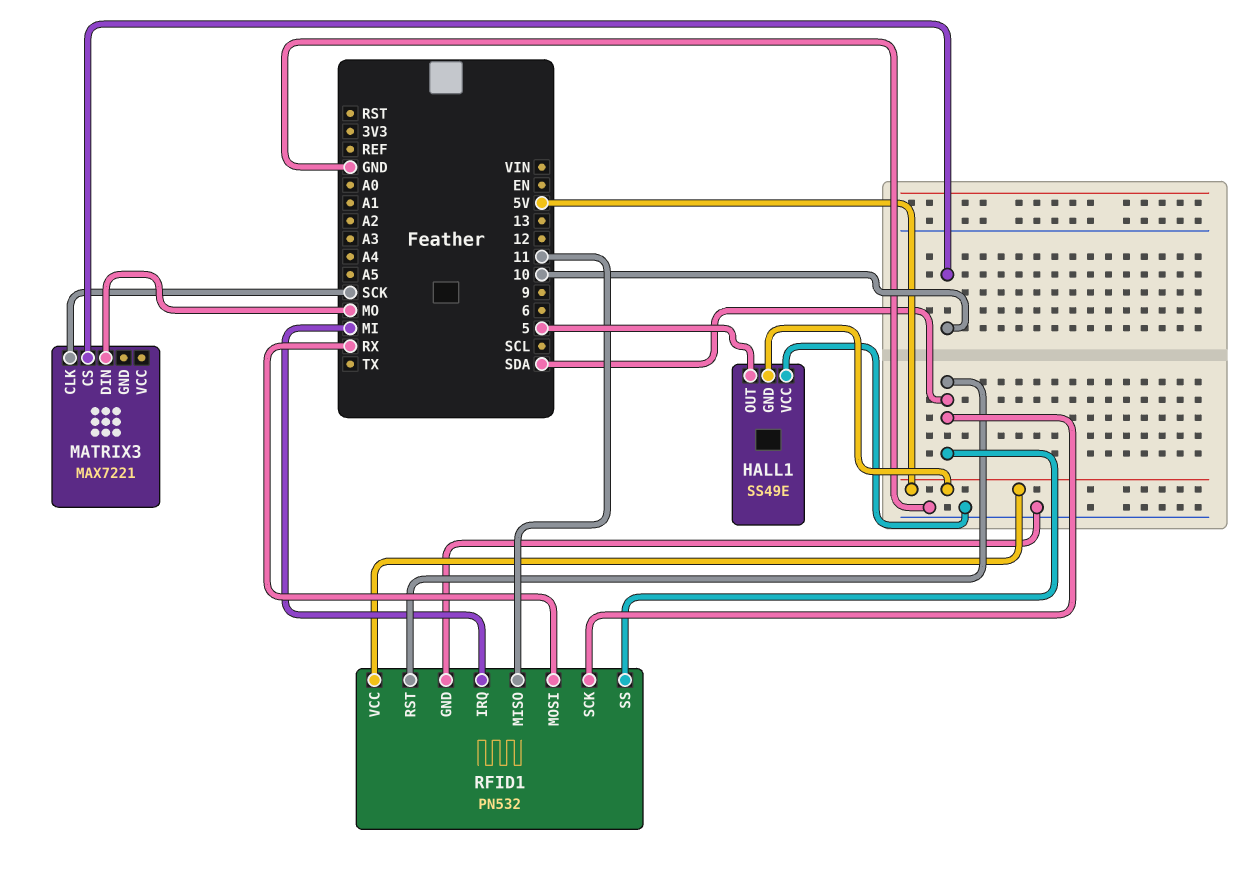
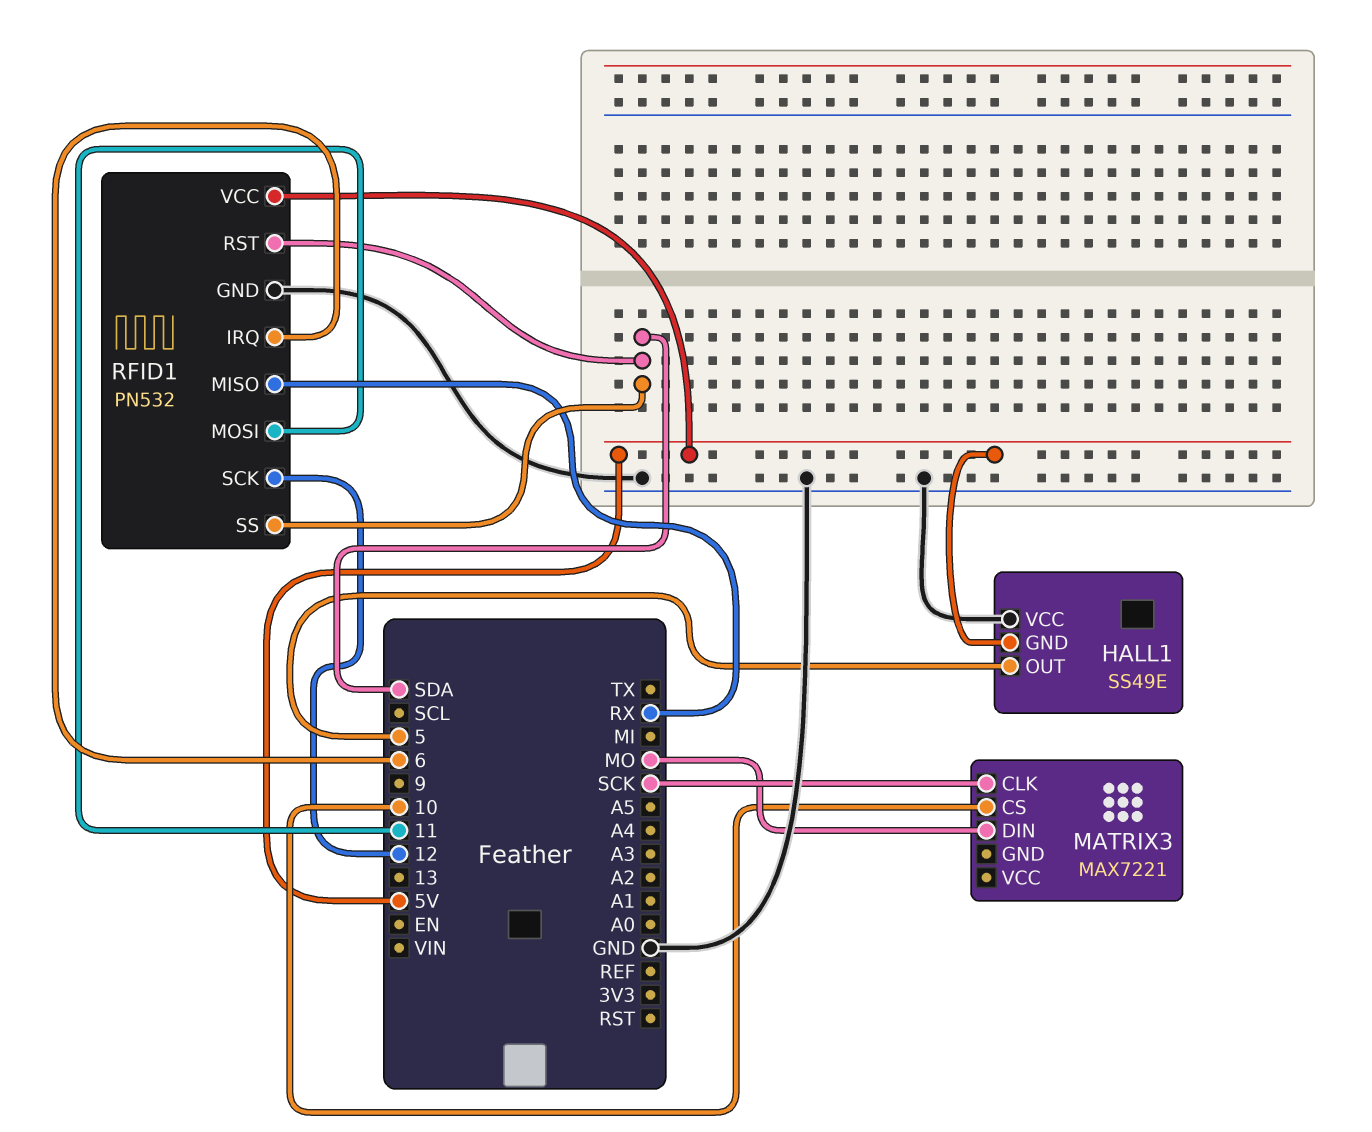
RFID1 pin IRQ: MI -> 6
RFID1 pin MISO: 11 -> RX
RFID1 pin MOSI: RX -> 11
RFID1 pin SCK: SDA -> 12

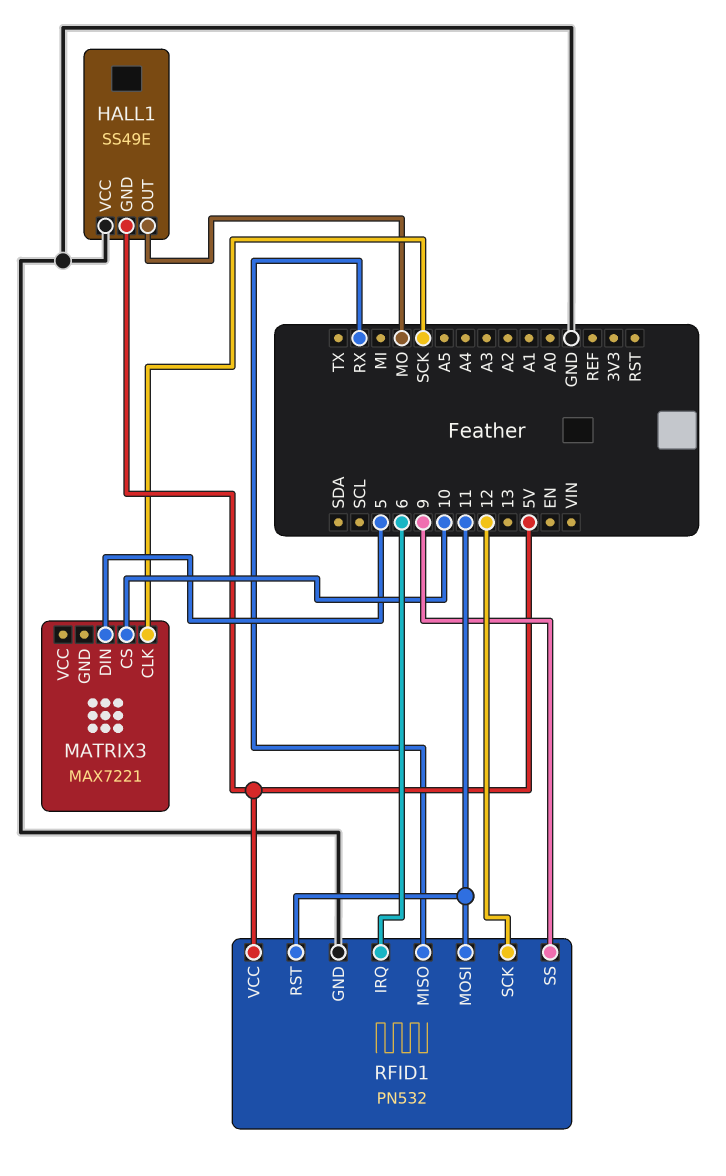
HALL1 pin OUT: 5 -> MO
MATRIX3 pin DIN: MO -> 5
RFID1 pin RST: SDA -> 11
RFID1 pin SS: SDA -> 9

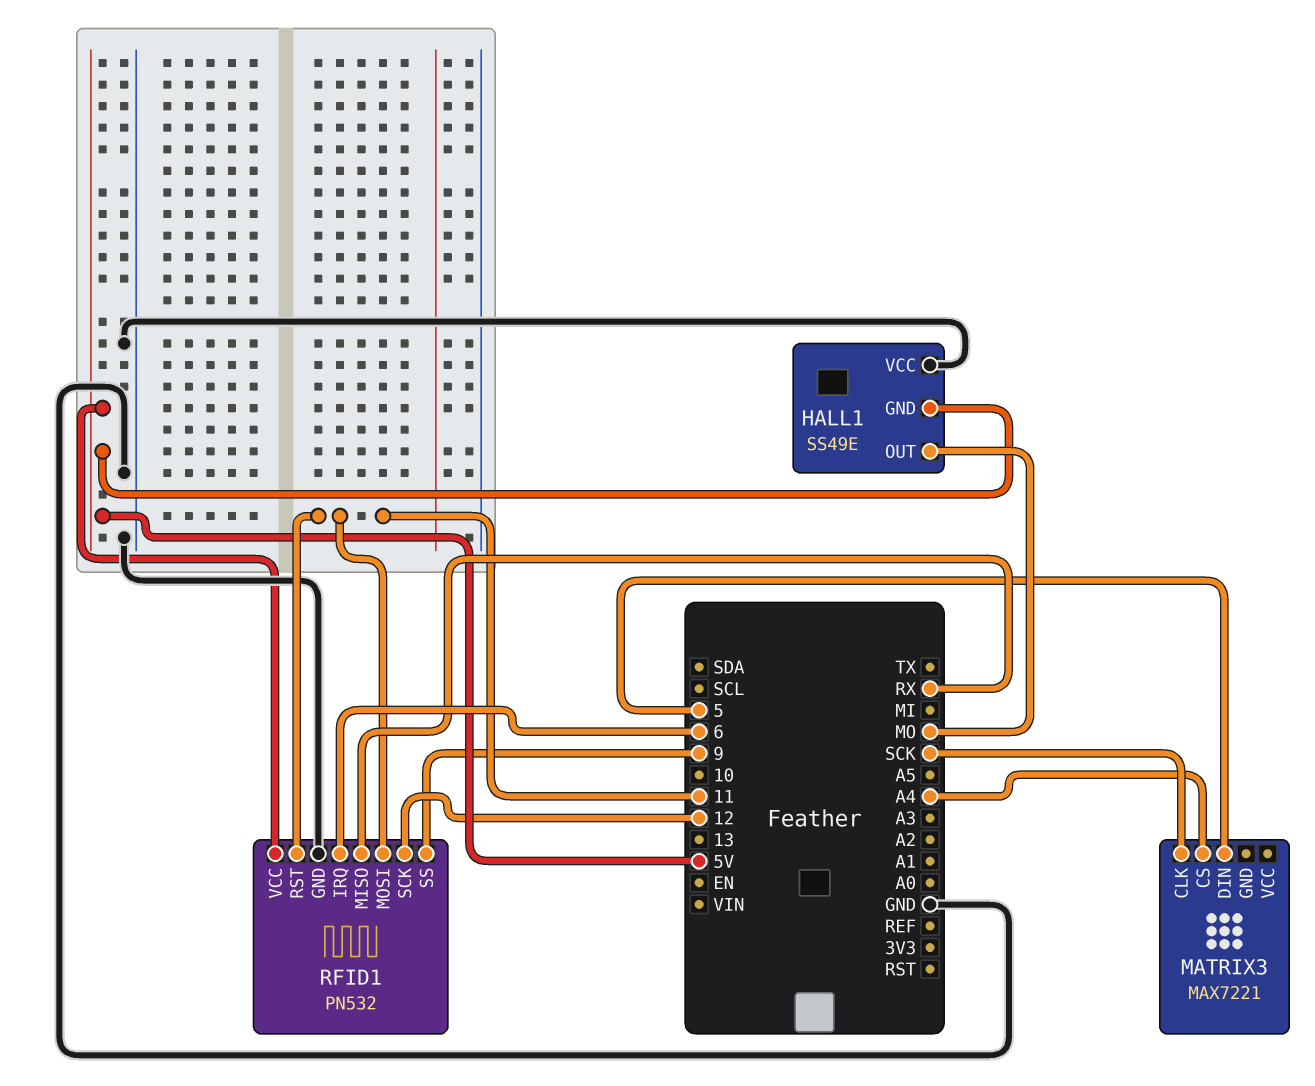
MATRIX3 pin CS: 10 -> A4

